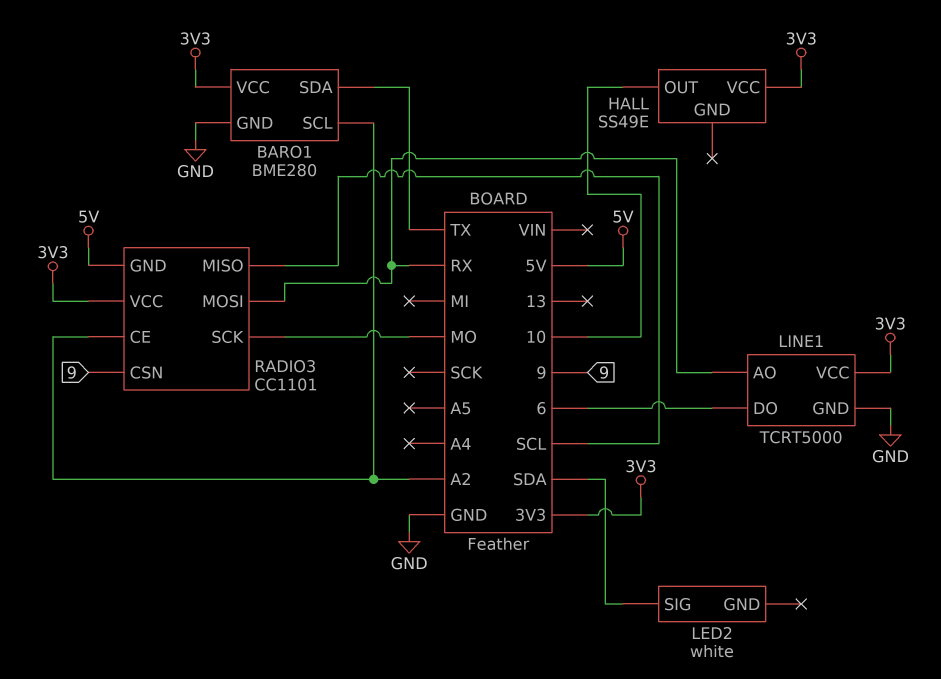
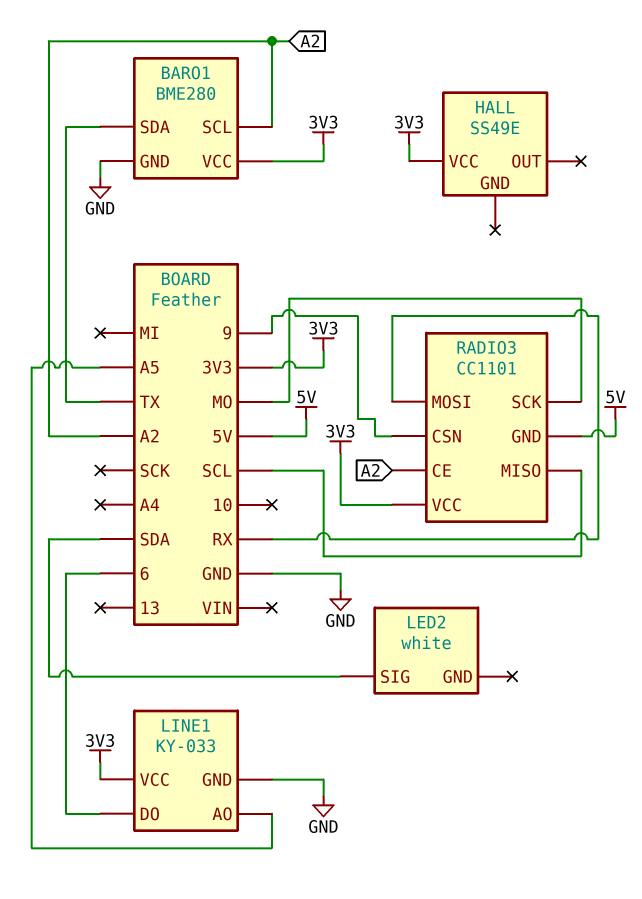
HALL pin OUT: 10 -> none
LINE1: TCRT5000 -> KY-033
LINE1 pin AO: RX -> A5

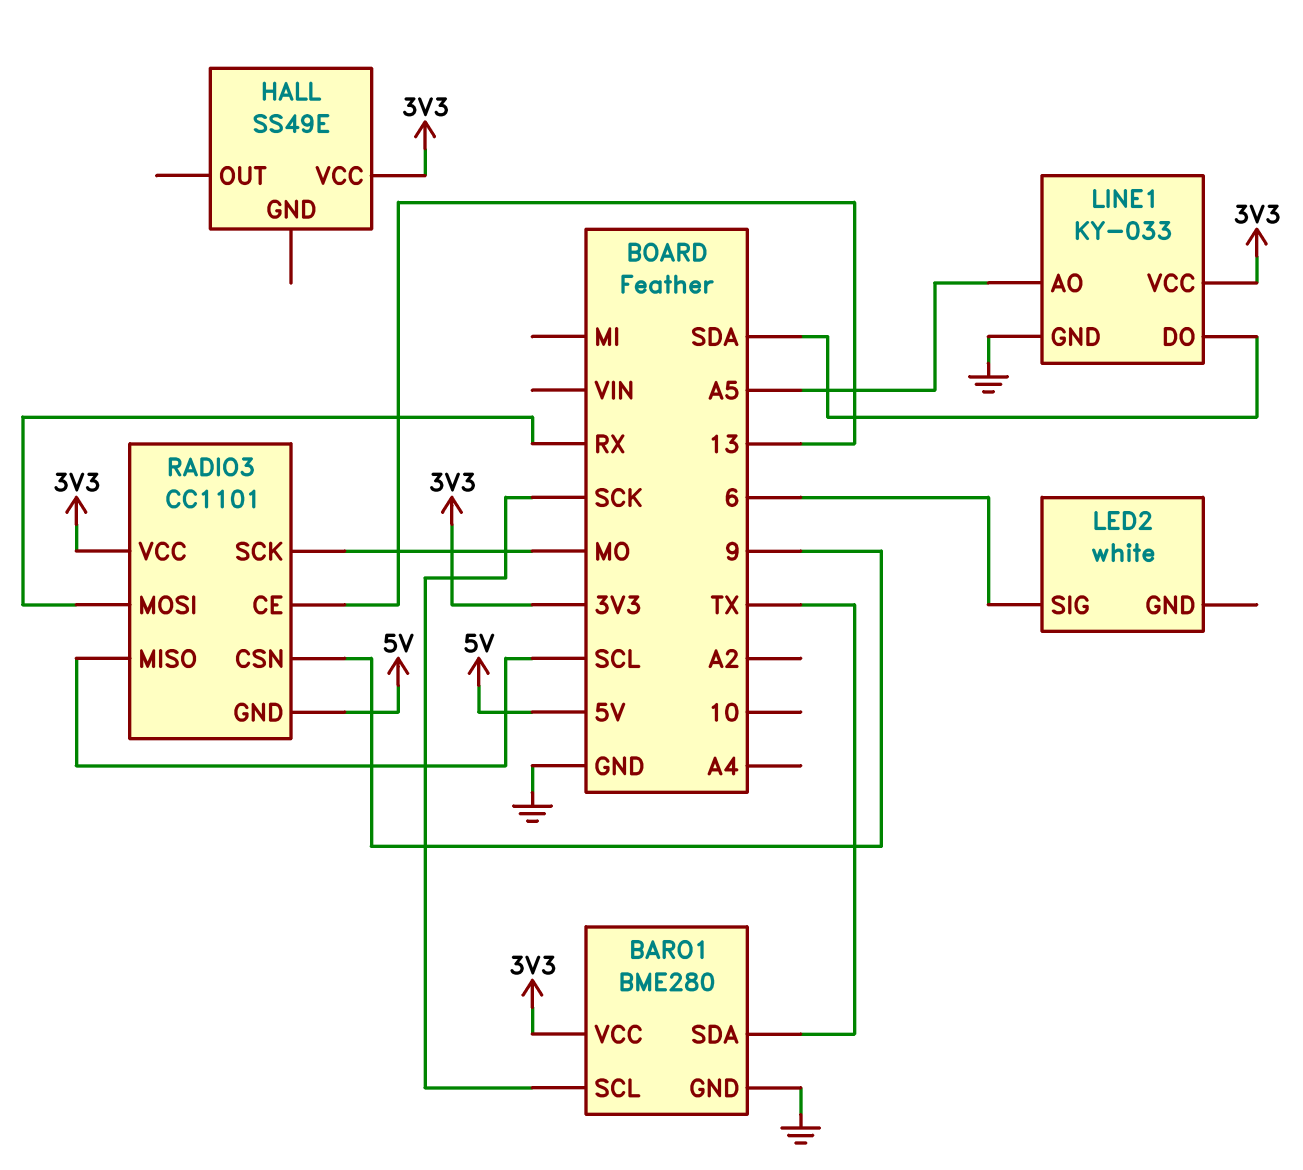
BARO1 pin SCL: A2 -> SCK
LED2 pin SIG: SDA -> 6
LINE1 pin DO: 6 -> SDA
RADIO3 pin CE: A2 -> 13

